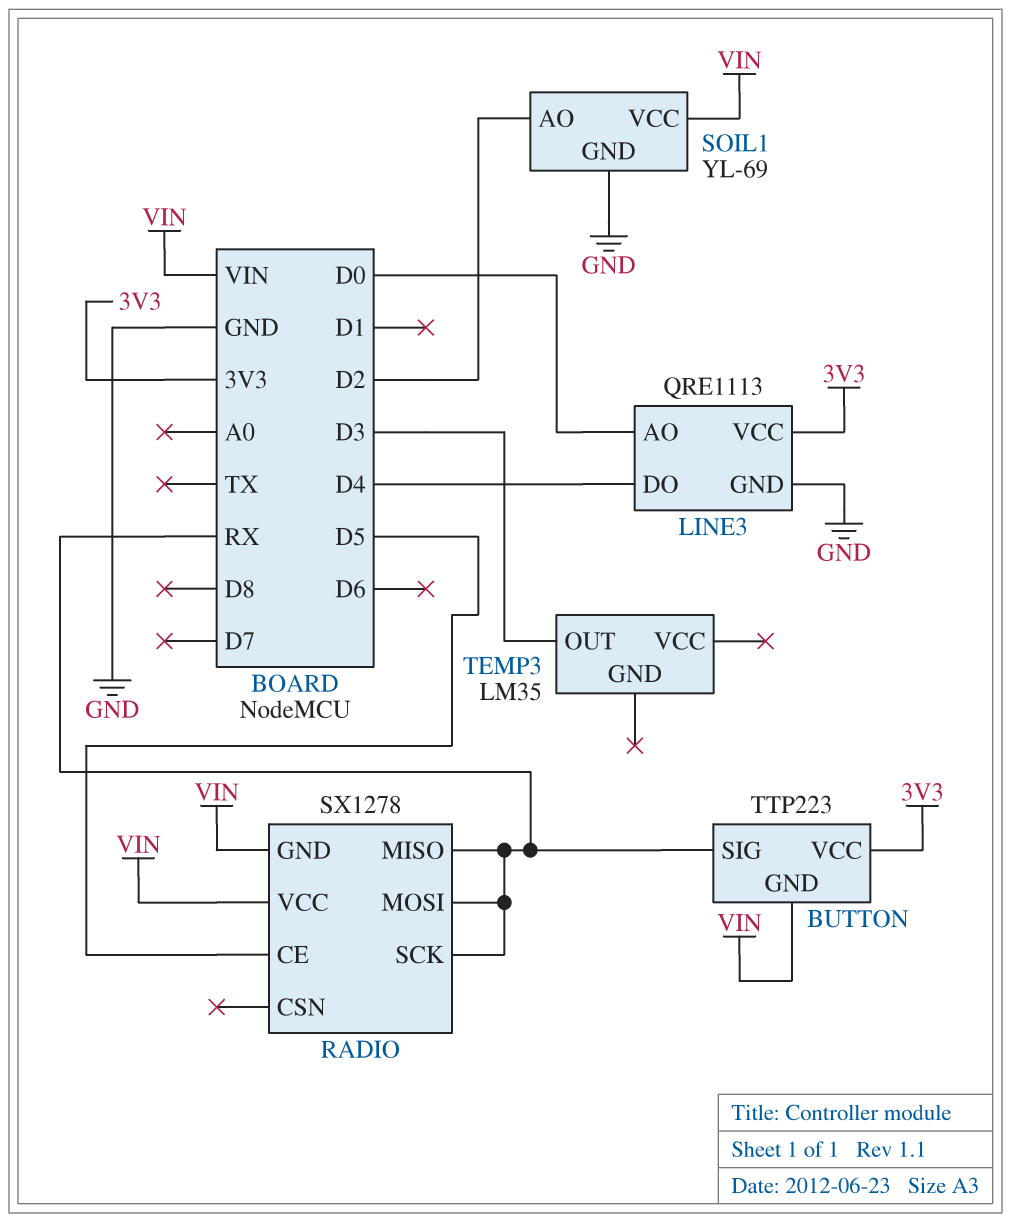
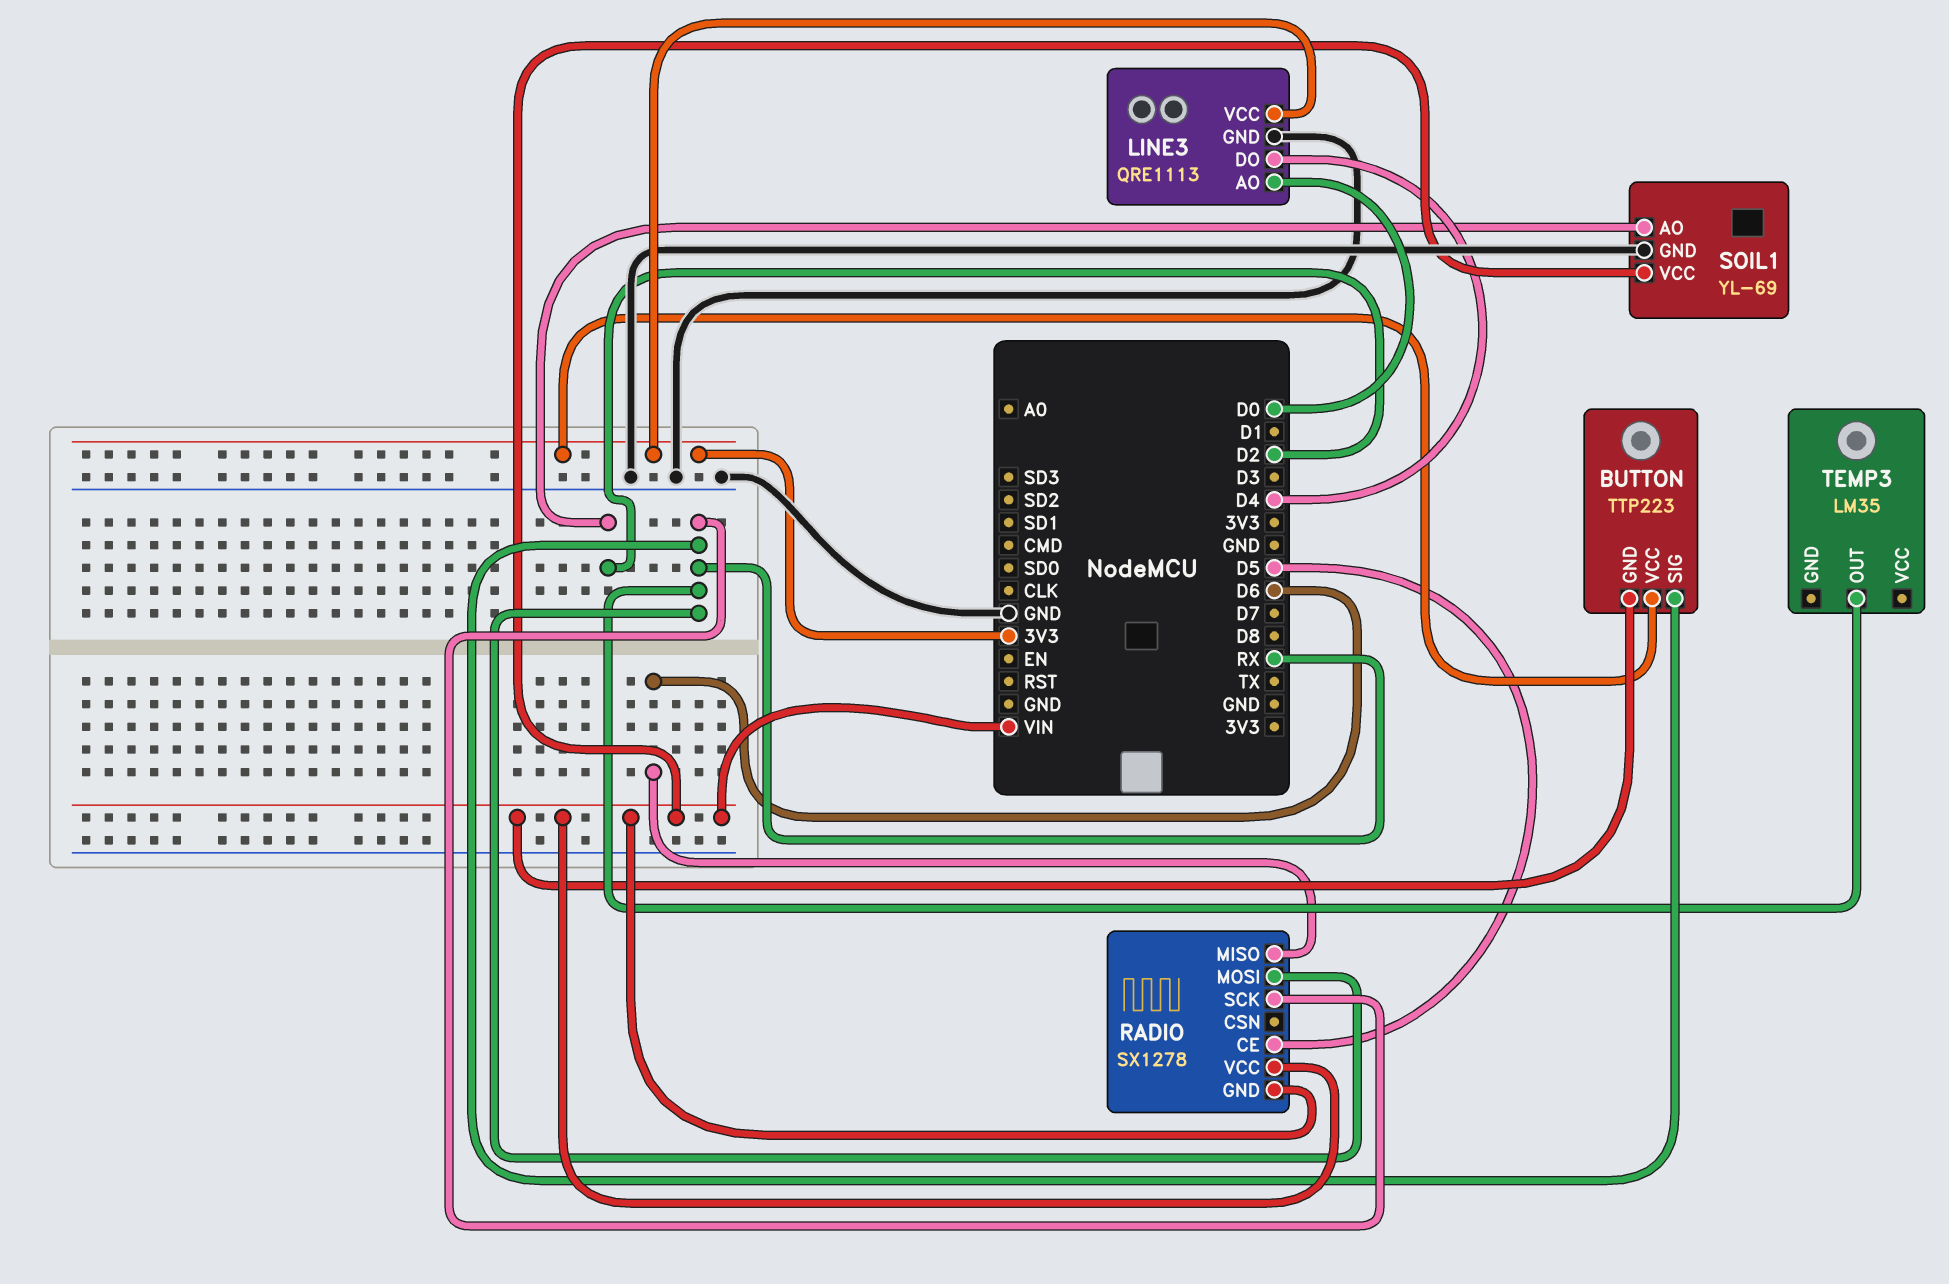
RADIO pin MISO: RX -> D6
TEMP3 pin OUT: D3 -> RX

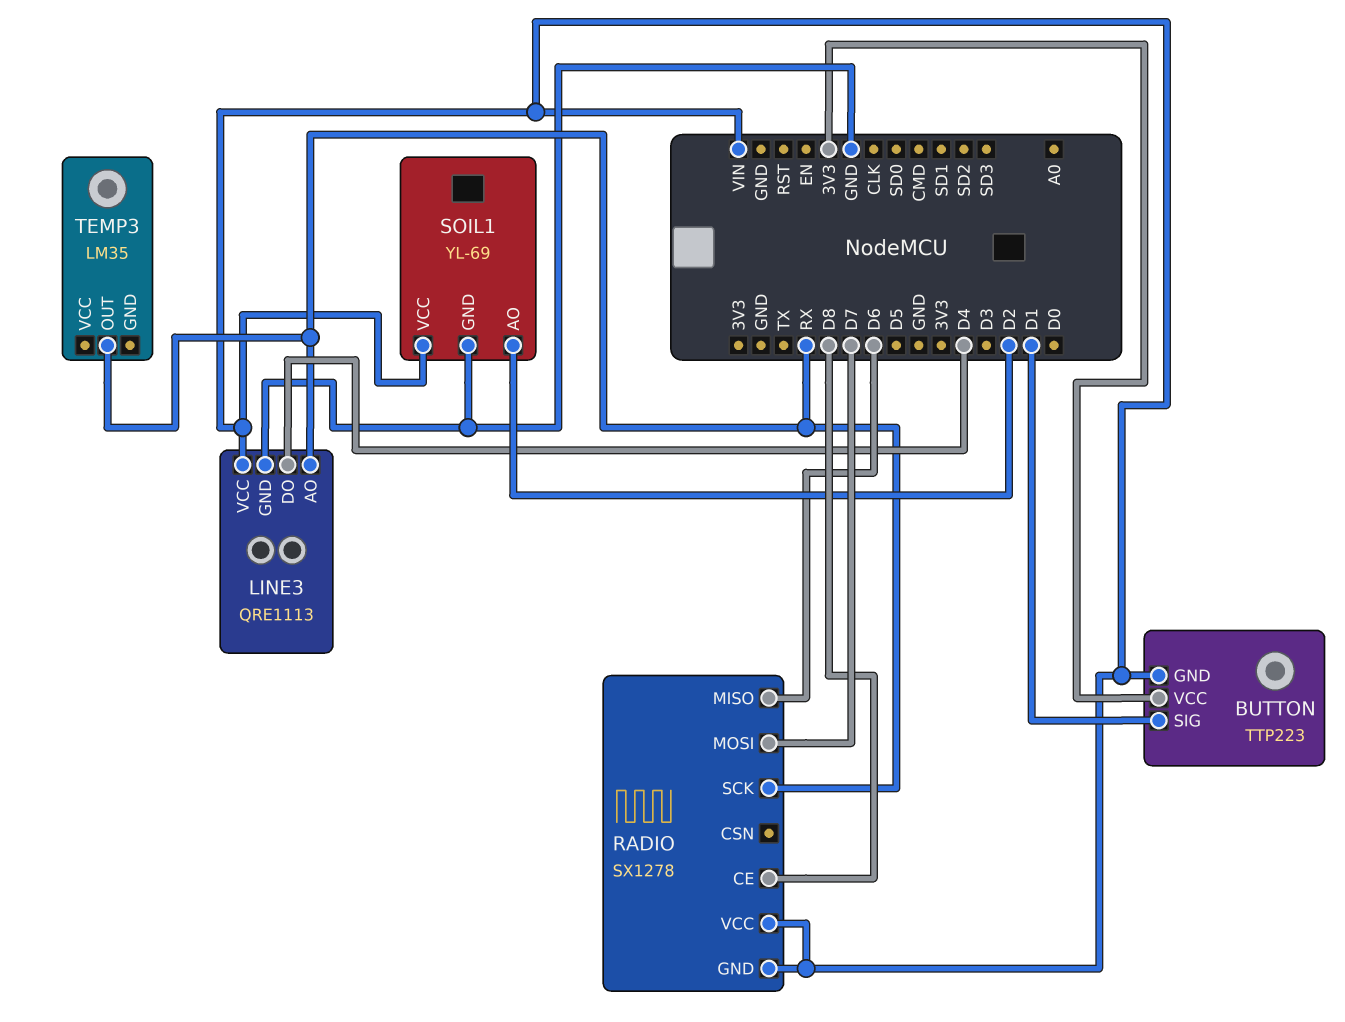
BUTTON pin SIG: RX -> D1
LINE3 pin AO: D0 -> RX
LINE3 pin VCC: 3V3 -> VIN
RADIO pin CE: D5 -> D8
RADIO pin MOSI: RX -> D7

